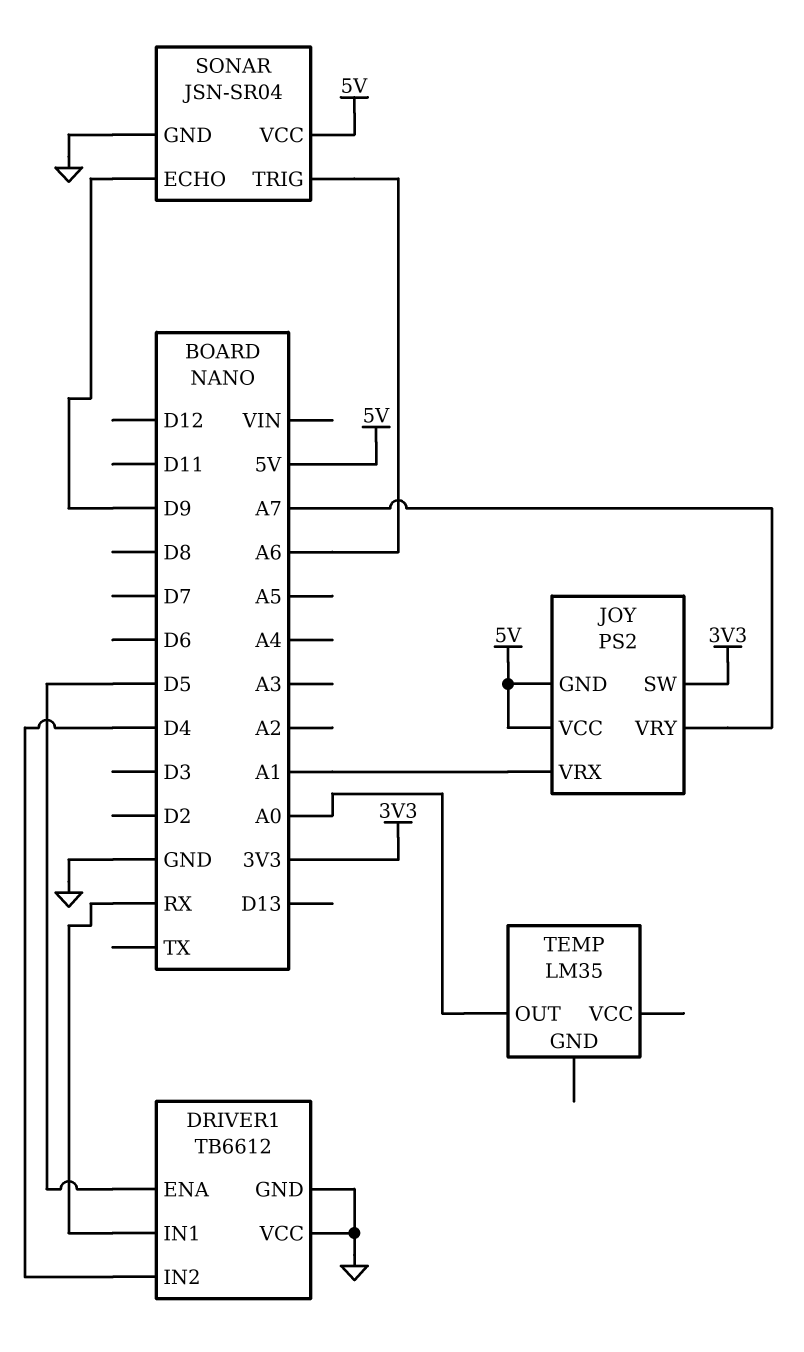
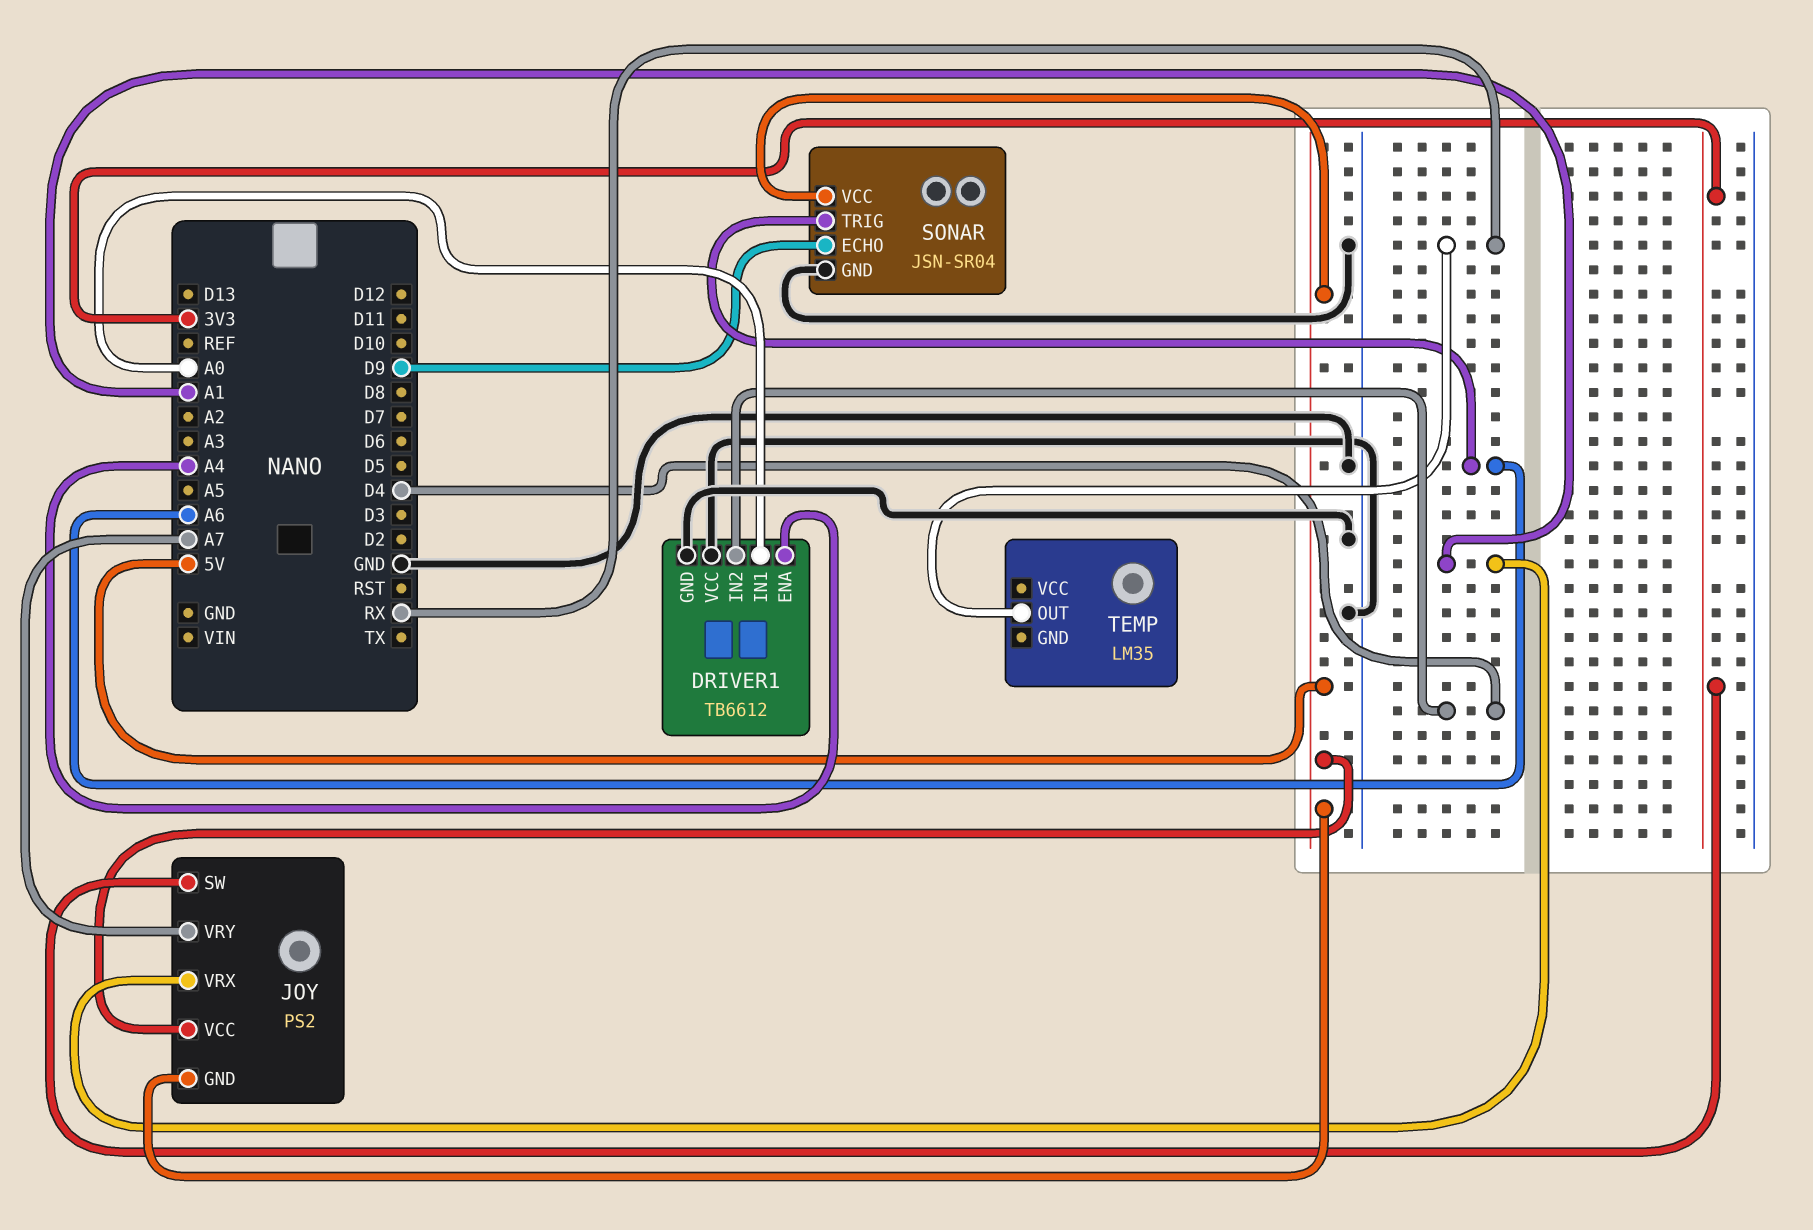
DRIVER1 pin ENA: D5 -> A4
DRIVER1 pin IN1: RX -> A0
TEMP pin OUT: A0 -> RX

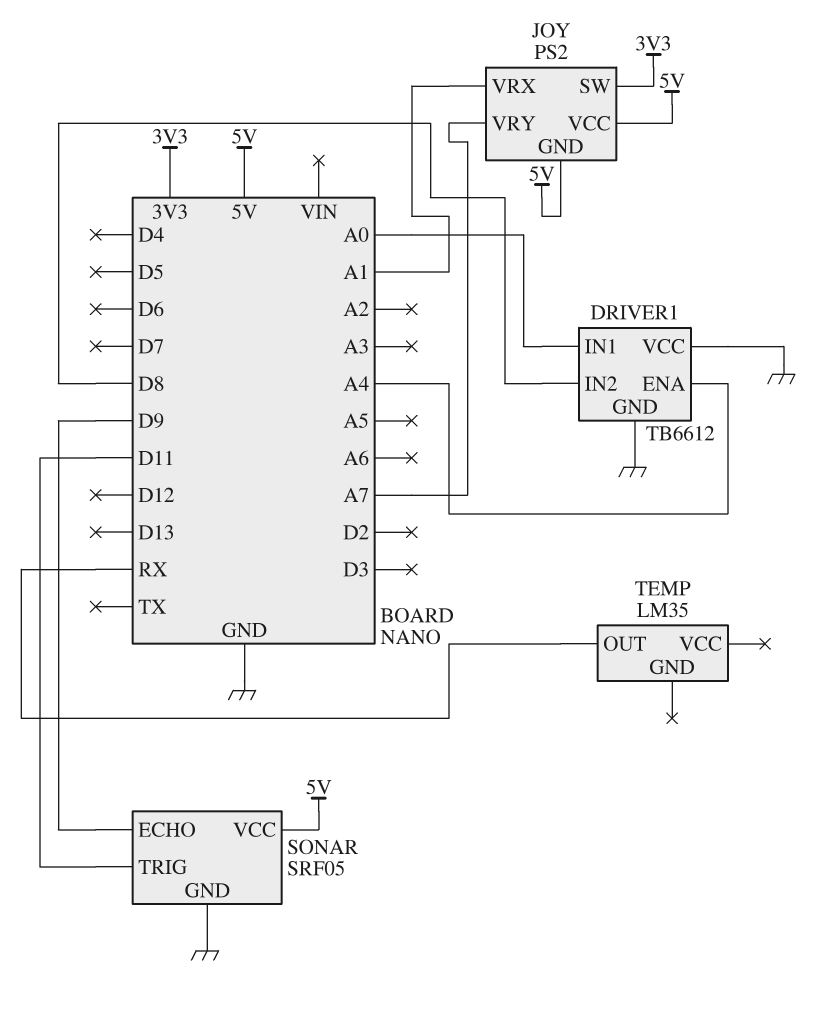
DRIVER1 pin IN2: D4 -> D8
SONAR: JSN-SR04 -> SRF05
SONAR pin TRIG: A6 -> D11

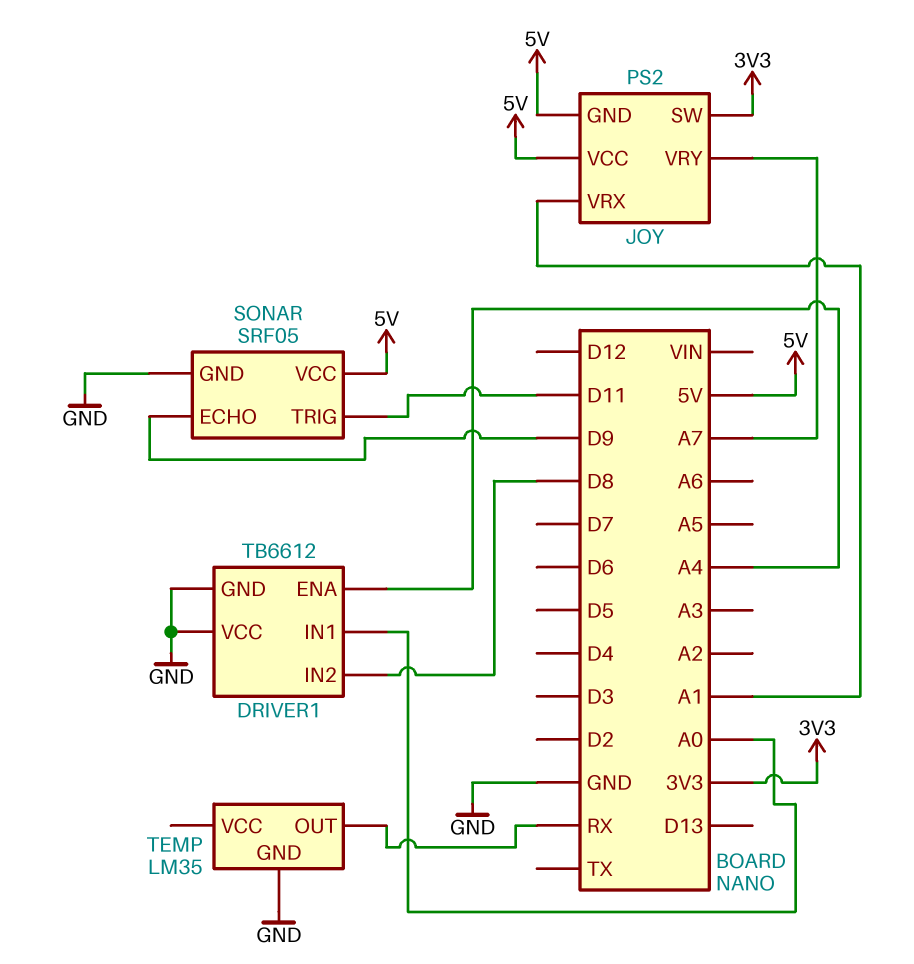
TEMP pin GND: none -> GND

